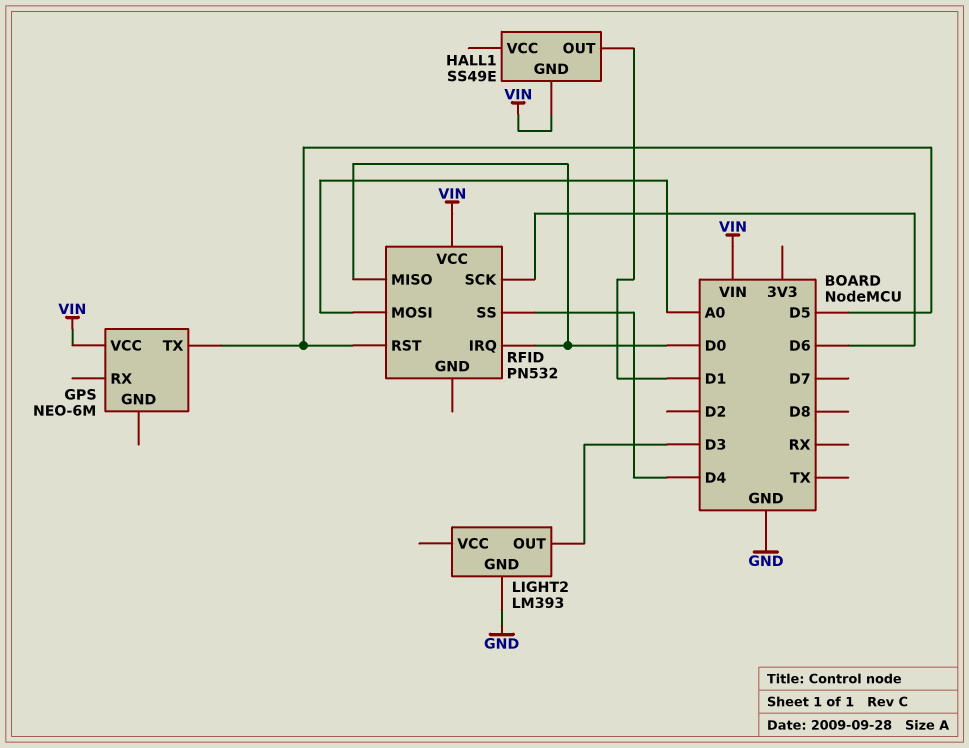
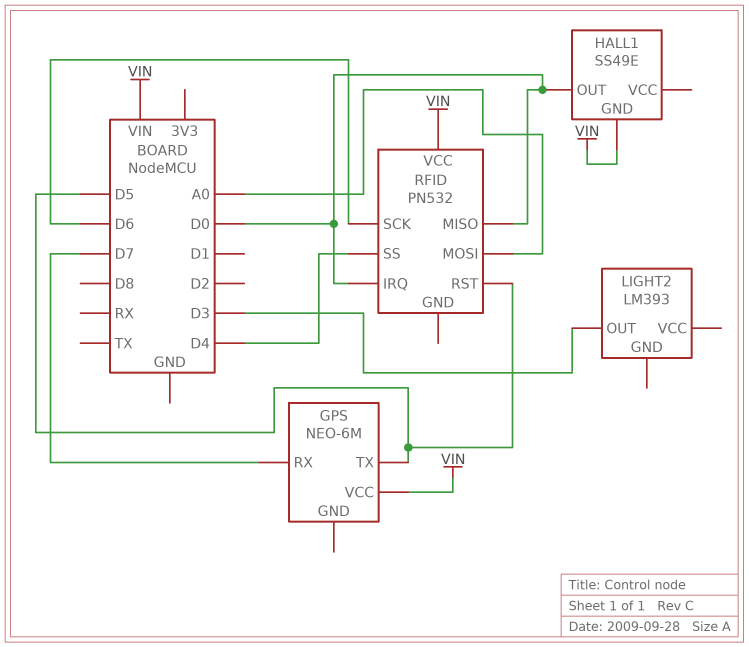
GPS pin RX: none -> D7
HALL1 pin OUT: D1 -> D0
LIGHT2 pin GND: GND -> none

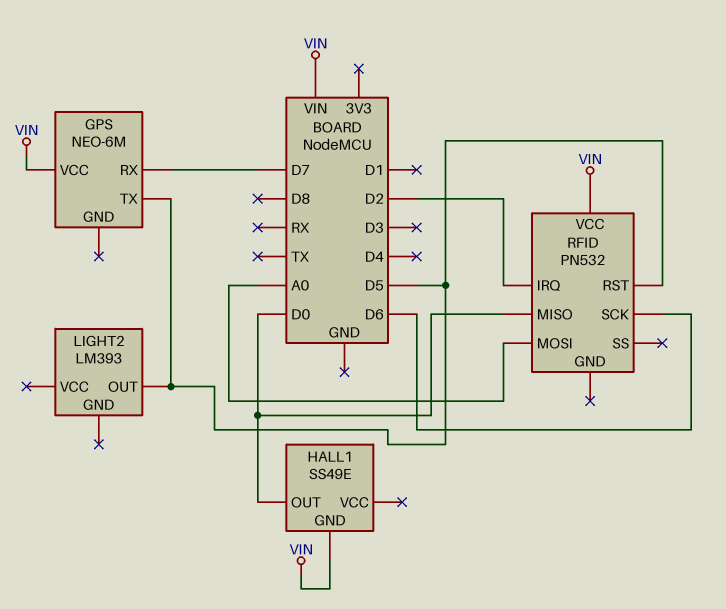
LIGHT2 pin OUT: D3 -> D5
RFID pin IRQ: D0 -> D2
RFID pin SS: D4 -> none

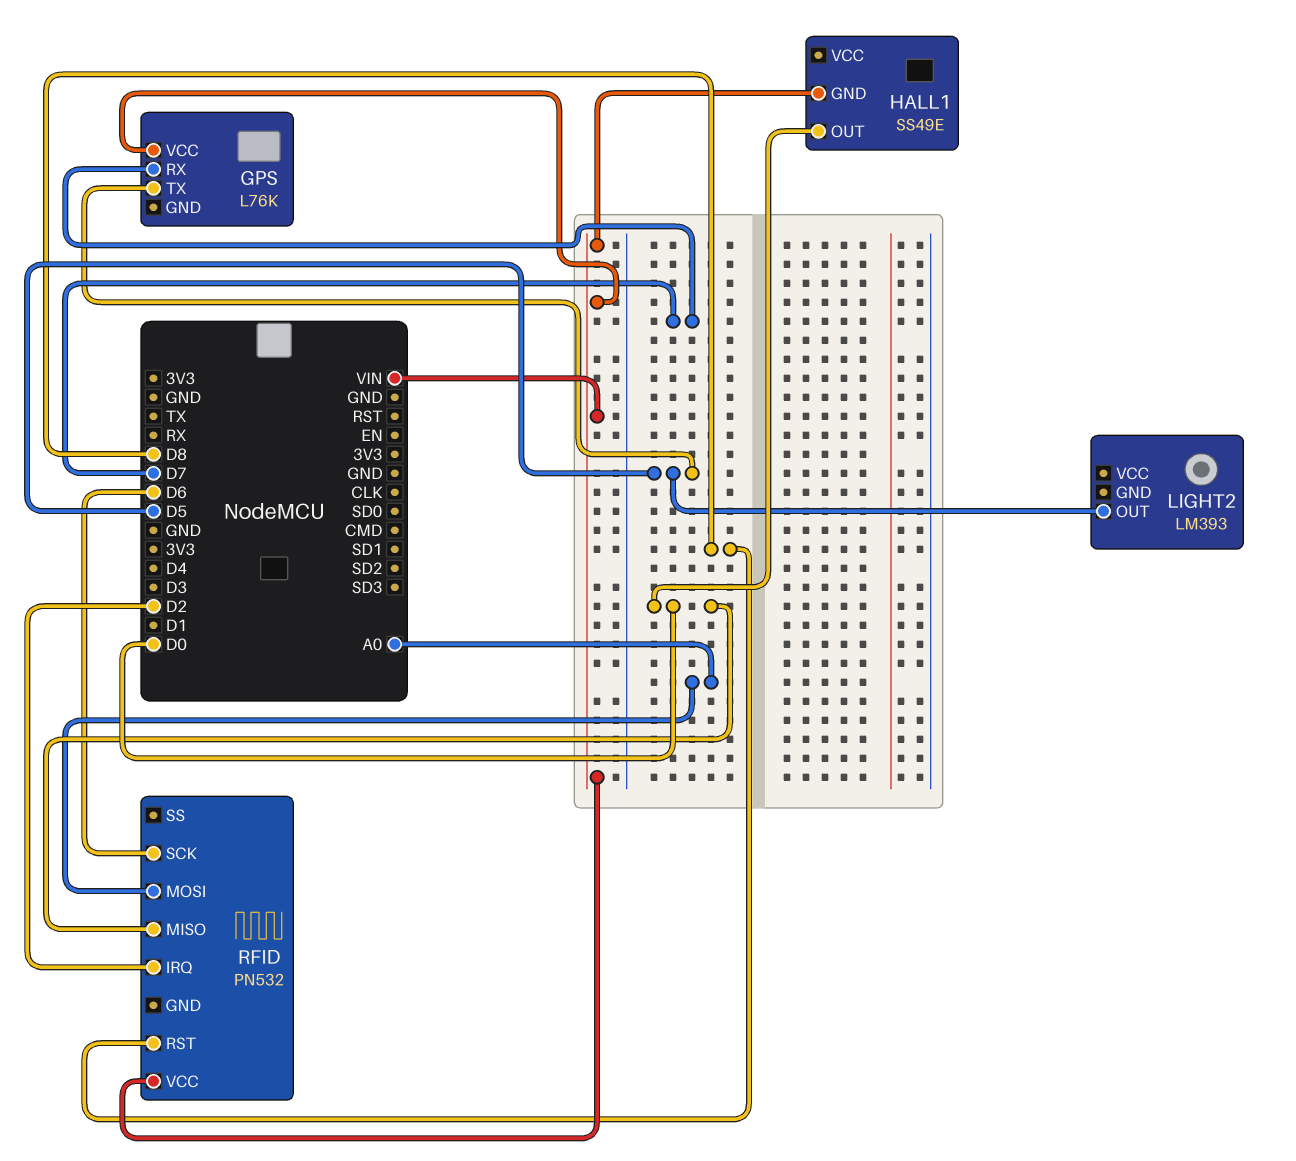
GPS: NEO-6M -> L76K
RFID pin RST: D5 -> D8

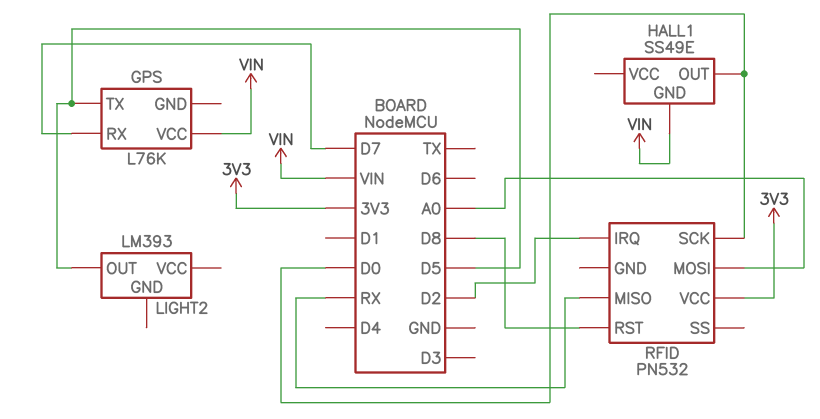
RFID pin MISO: D0 -> RX
RFID pin SCK: D6 -> D0
RFID pin VCC: VIN -> 3V3

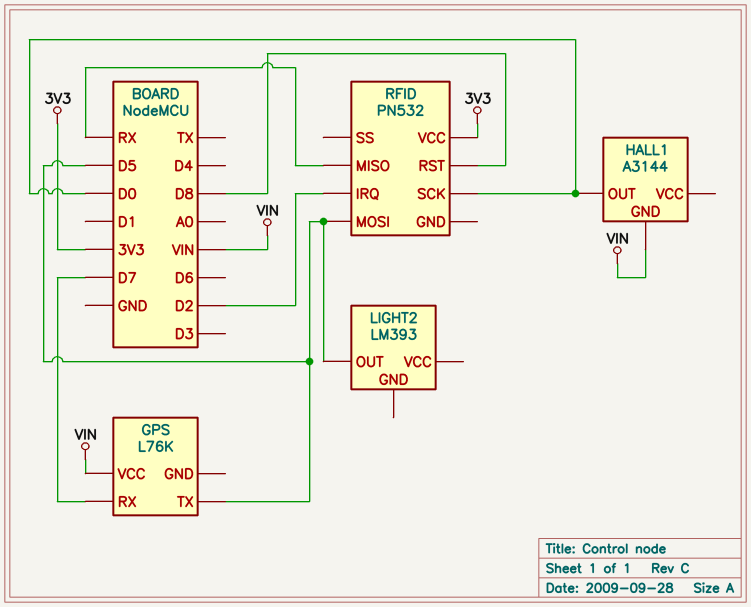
HALL1: SS49E -> A3144
RFID pin MOSI: A0 -> D5

